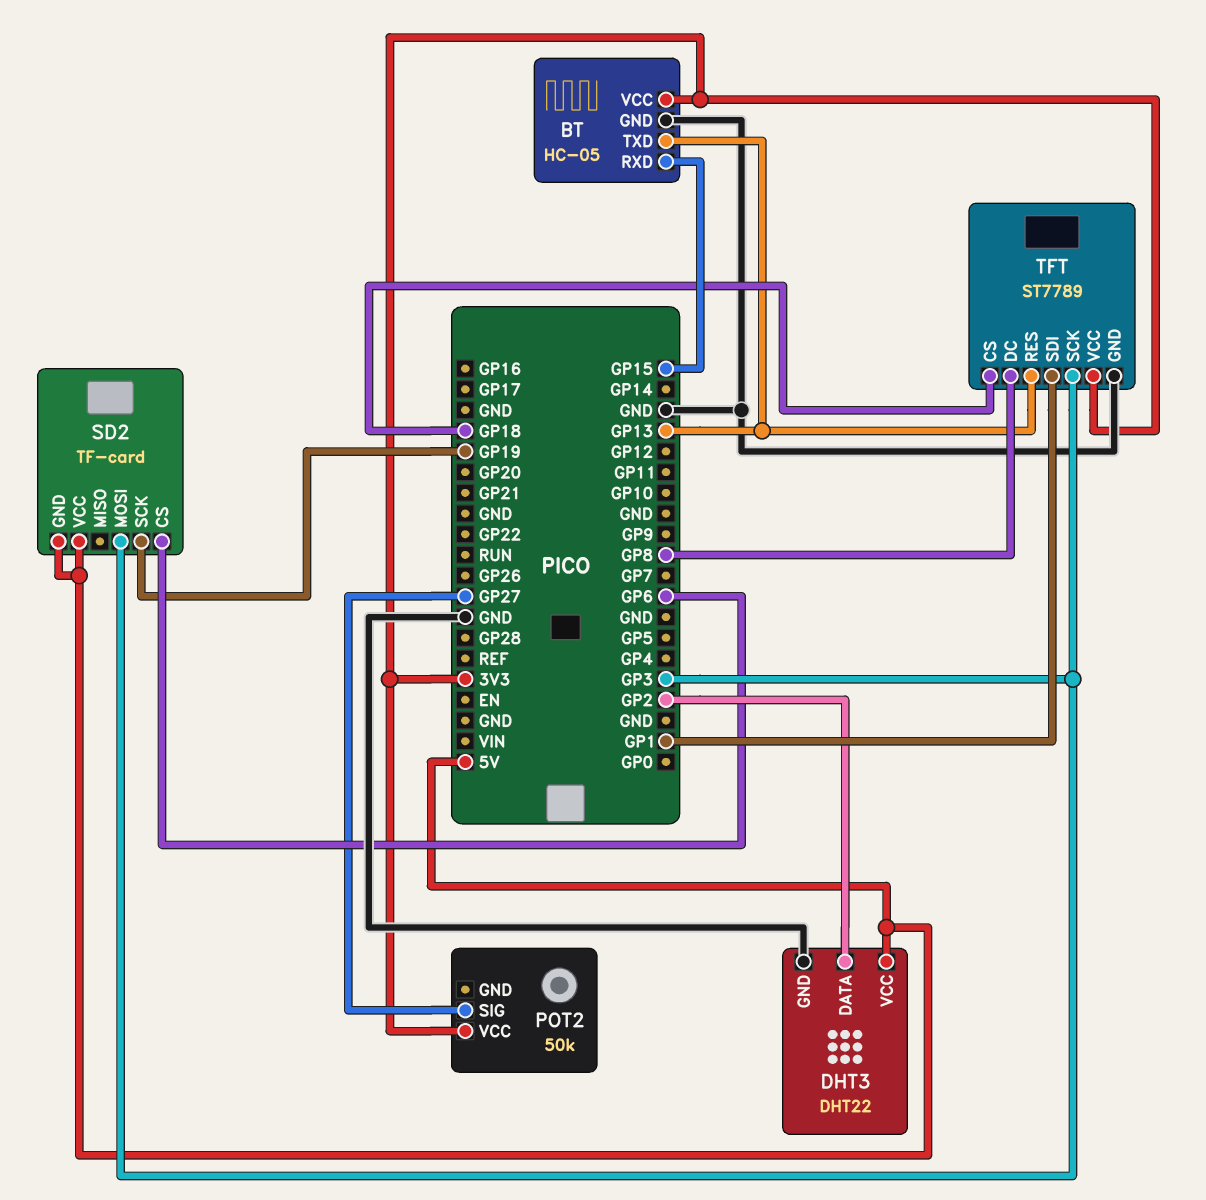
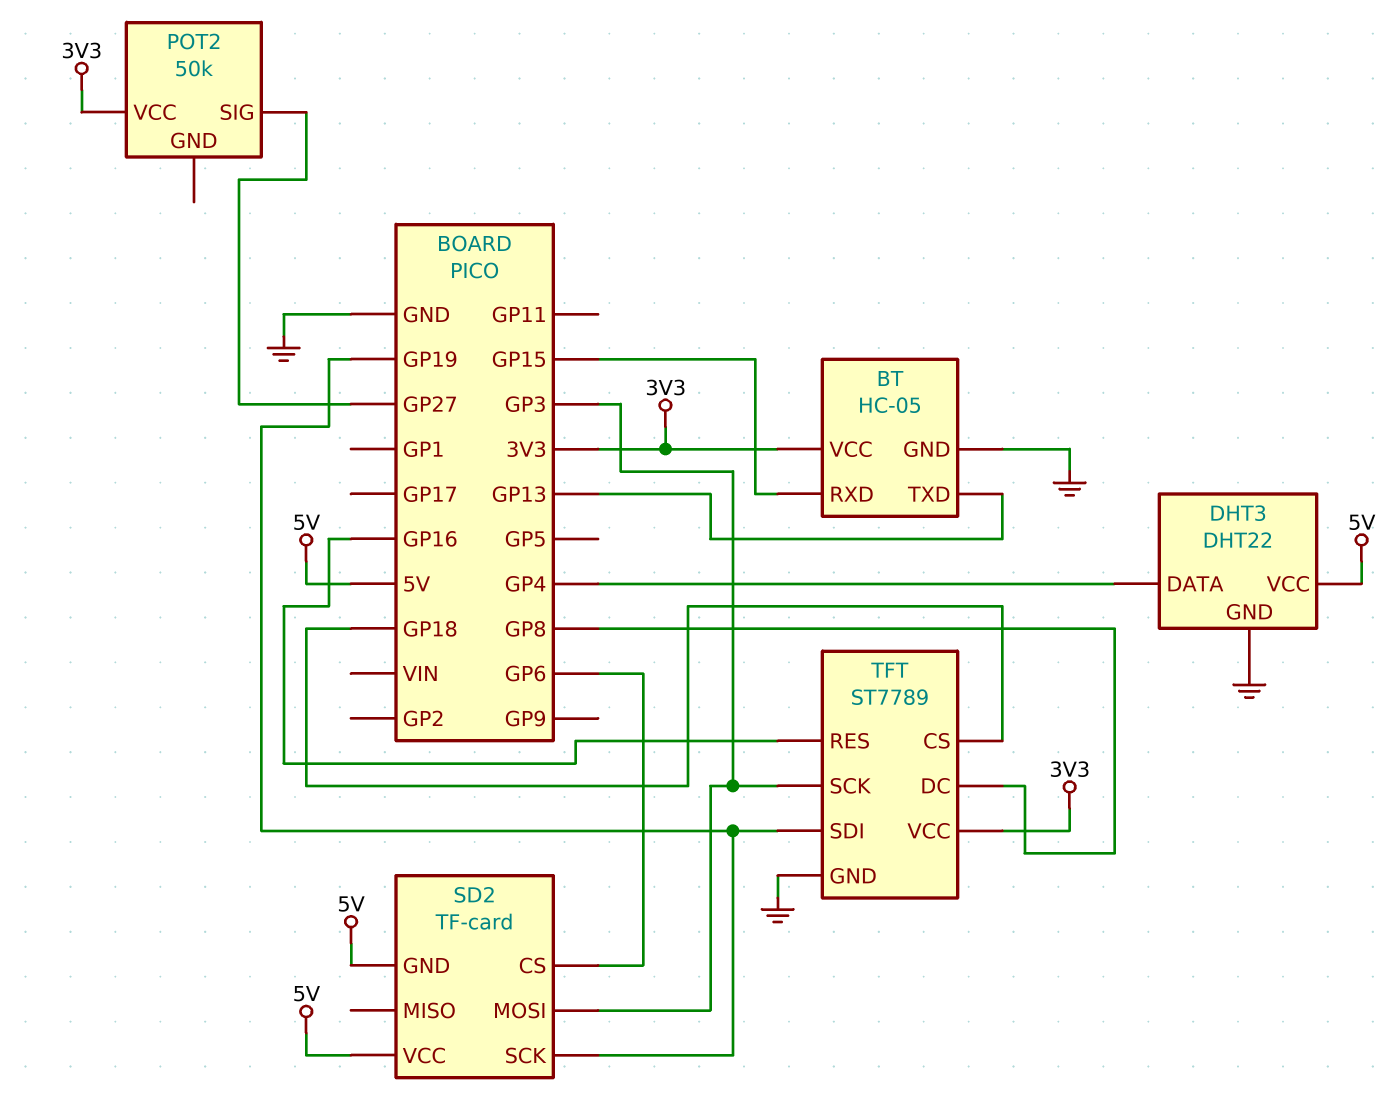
DHT3 pin DATA: GP2 -> GP4
TFT pin RES: GP13 -> GP16
TFT pin SDI: GP1 -> GP19

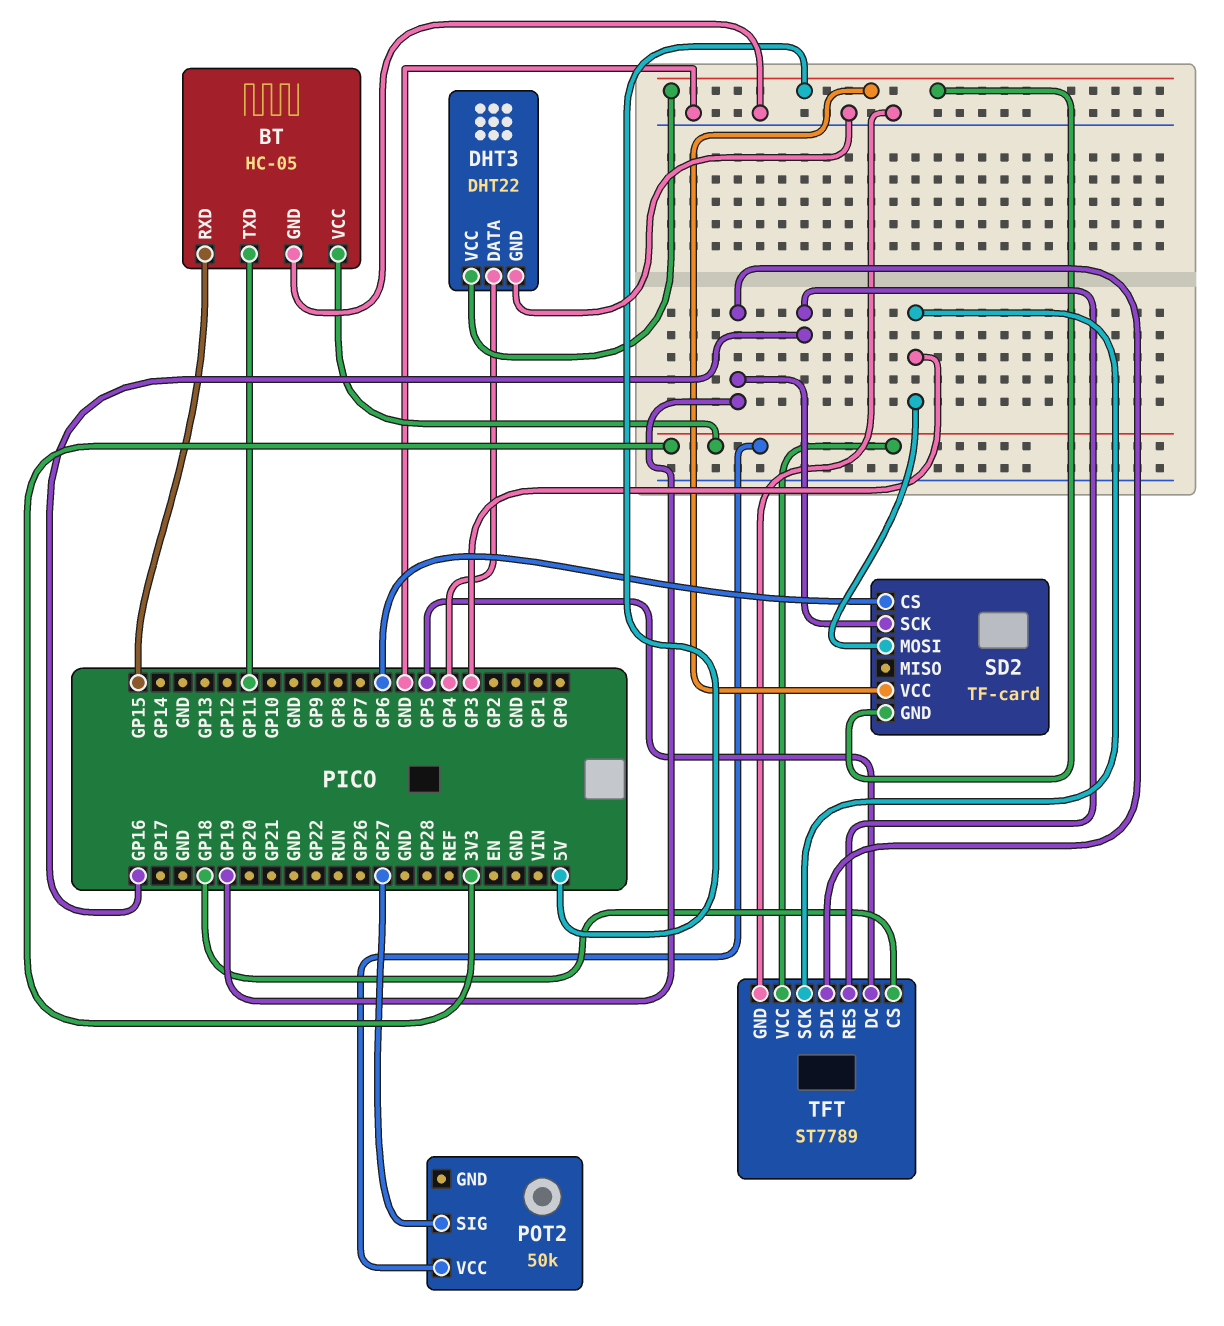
BT pin TXD: GP13 -> GP11
TFT pin DC: GP8 -> GP5

